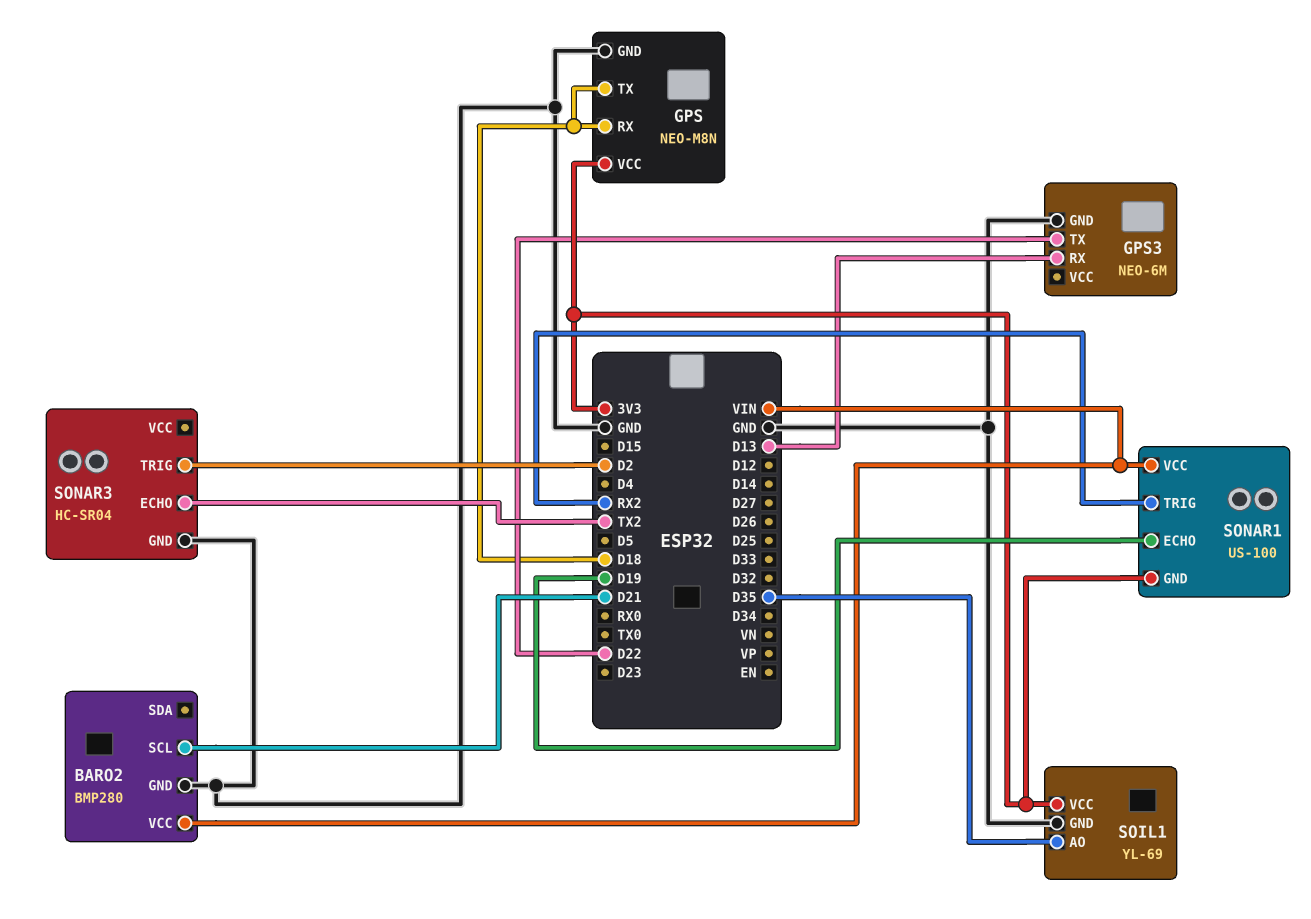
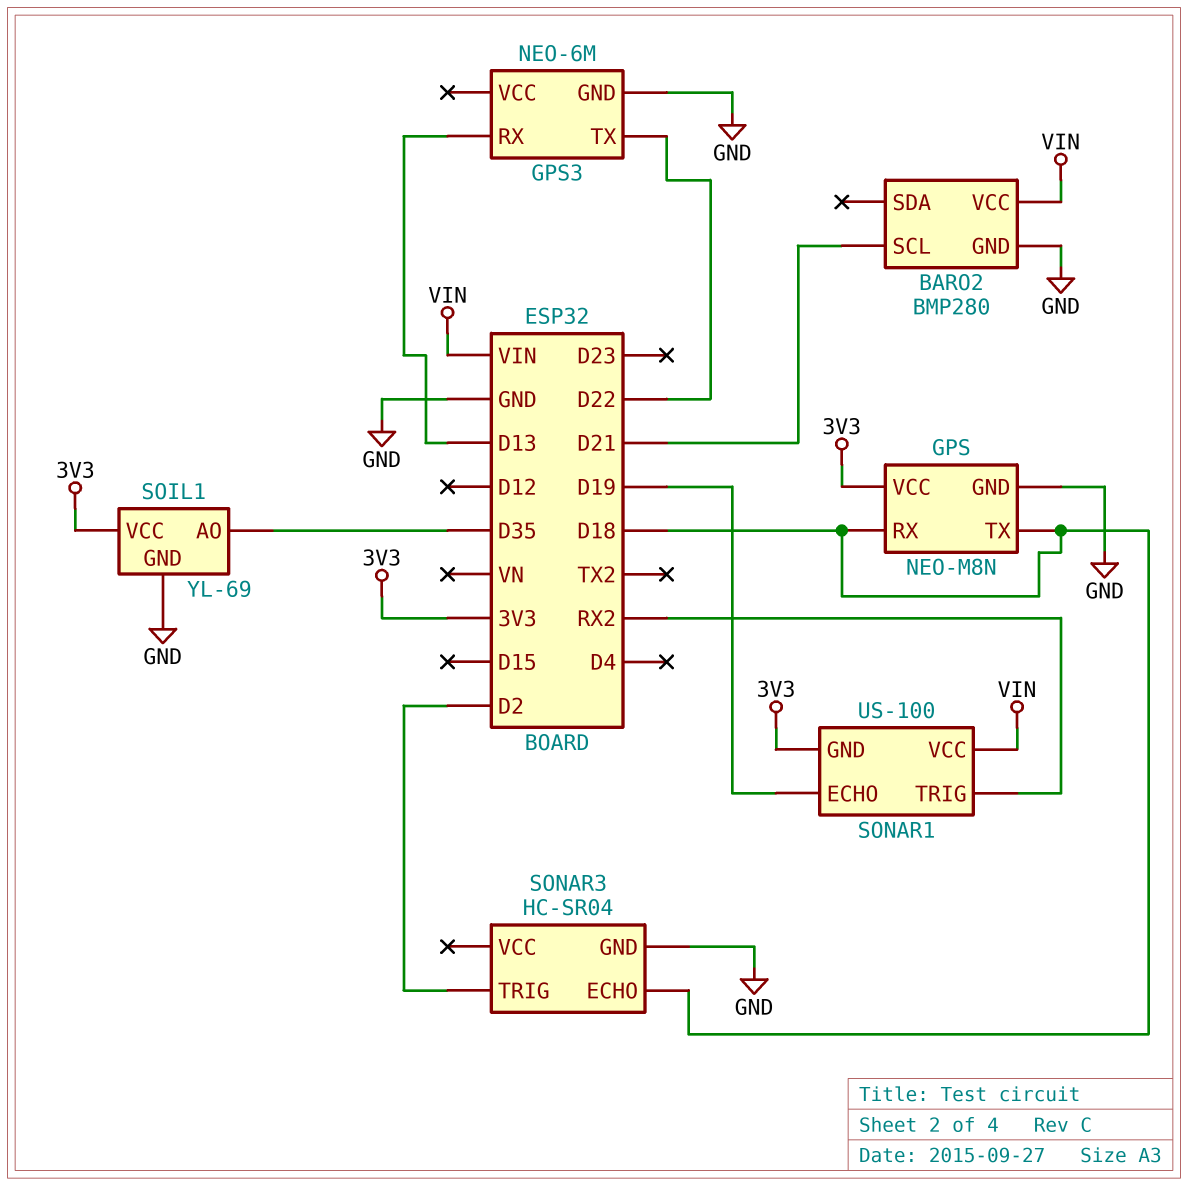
SONAR3 pin ECHO: TX2 -> D18

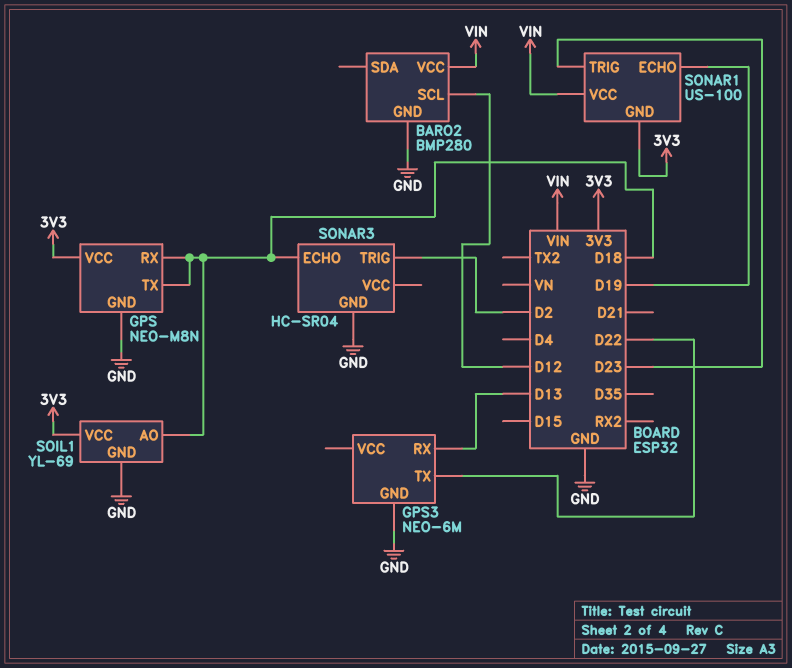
BARO2 pin SCL: D21 -> D12
SOIL1 pin AO: D35 -> D18
SONAR1 pin TRIG: RX2 -> D23

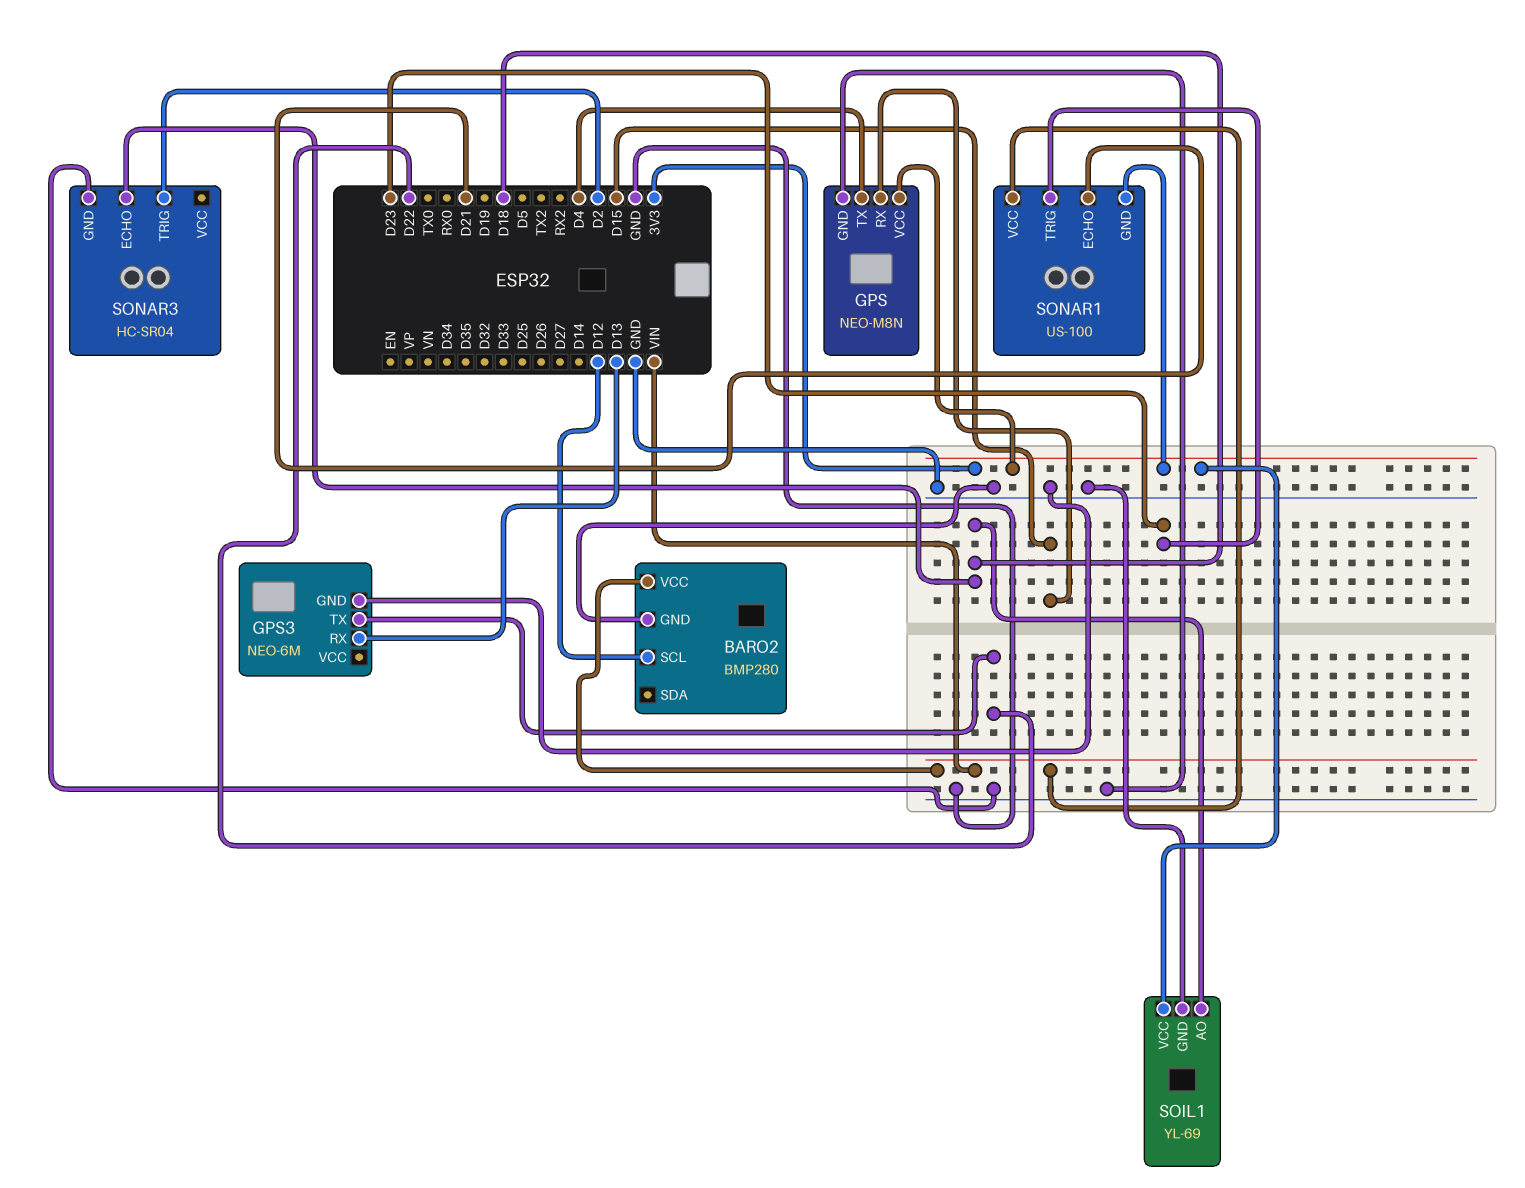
GPS pin RX: D18 -> D15
GPS pin TX: D18 -> D4
SONAR1 pin ECHO: D19 -> D21

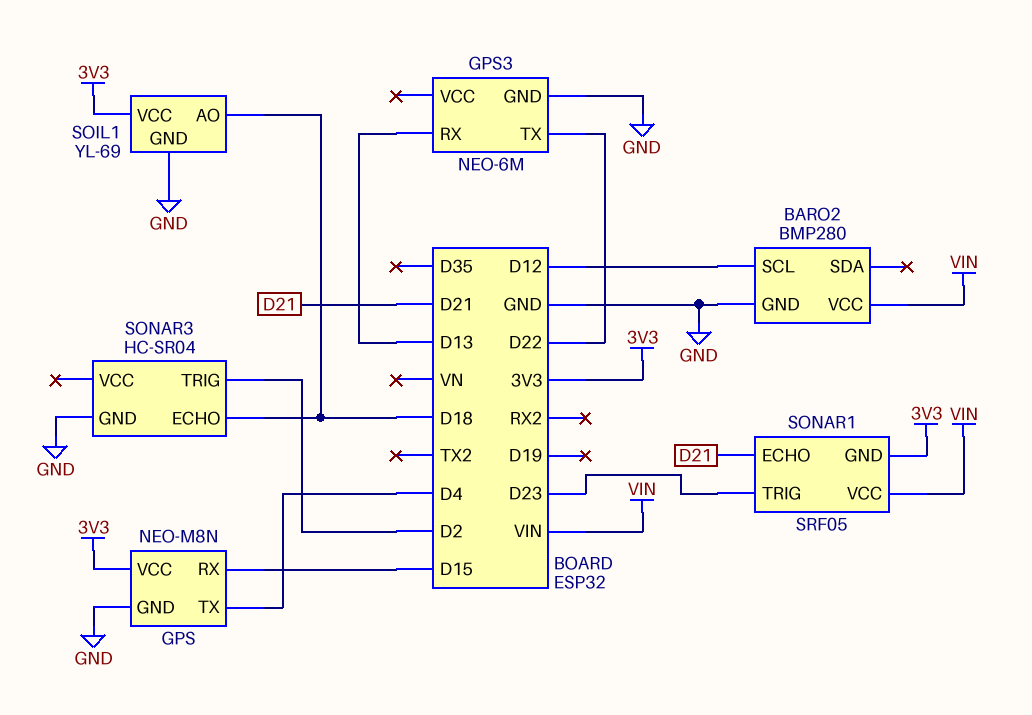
SONAR1: US-100 -> SRF05

